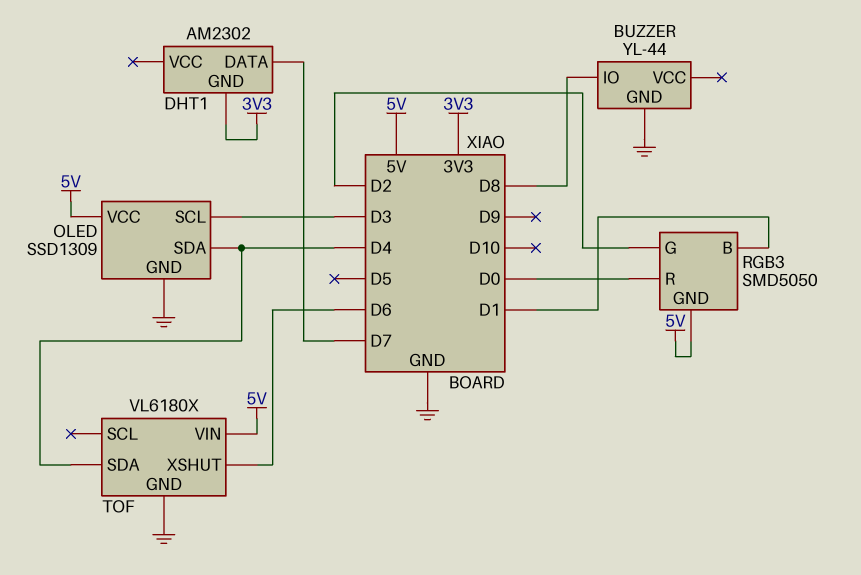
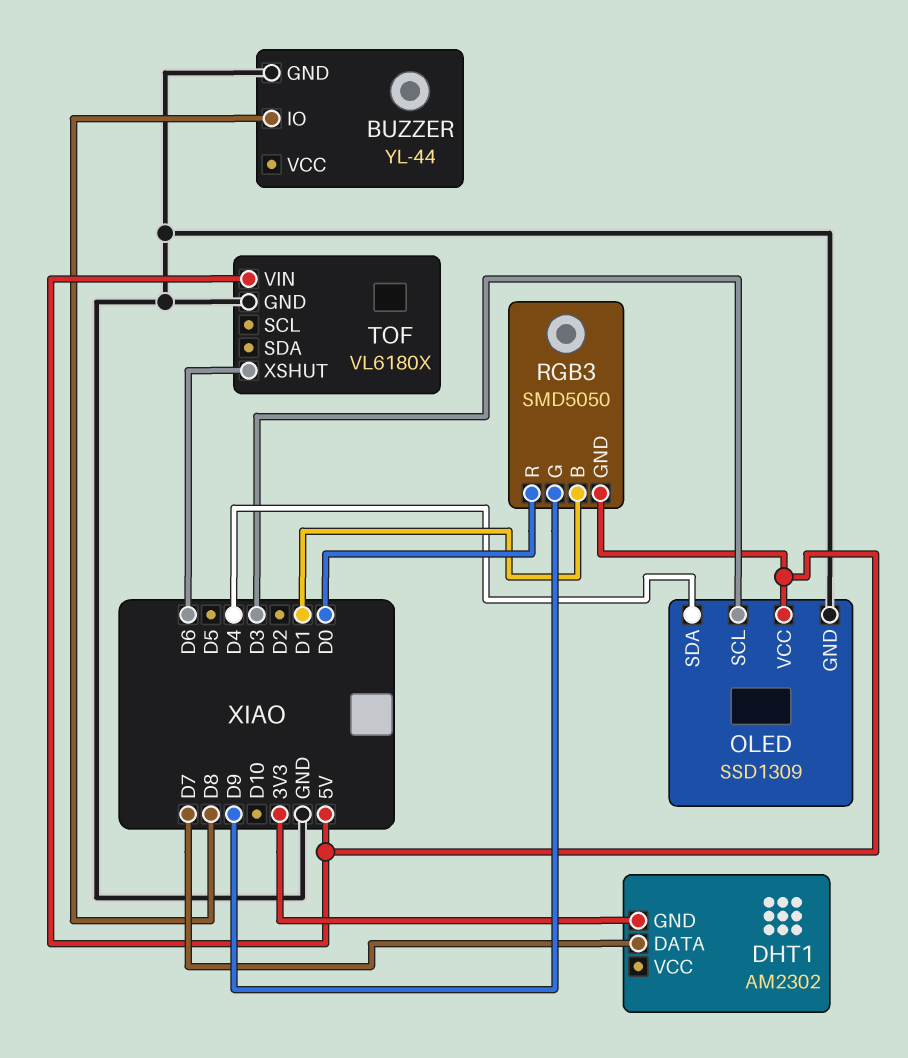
RGB3 pin G: D2 -> D9
TOF pin SDA: D4 -> none

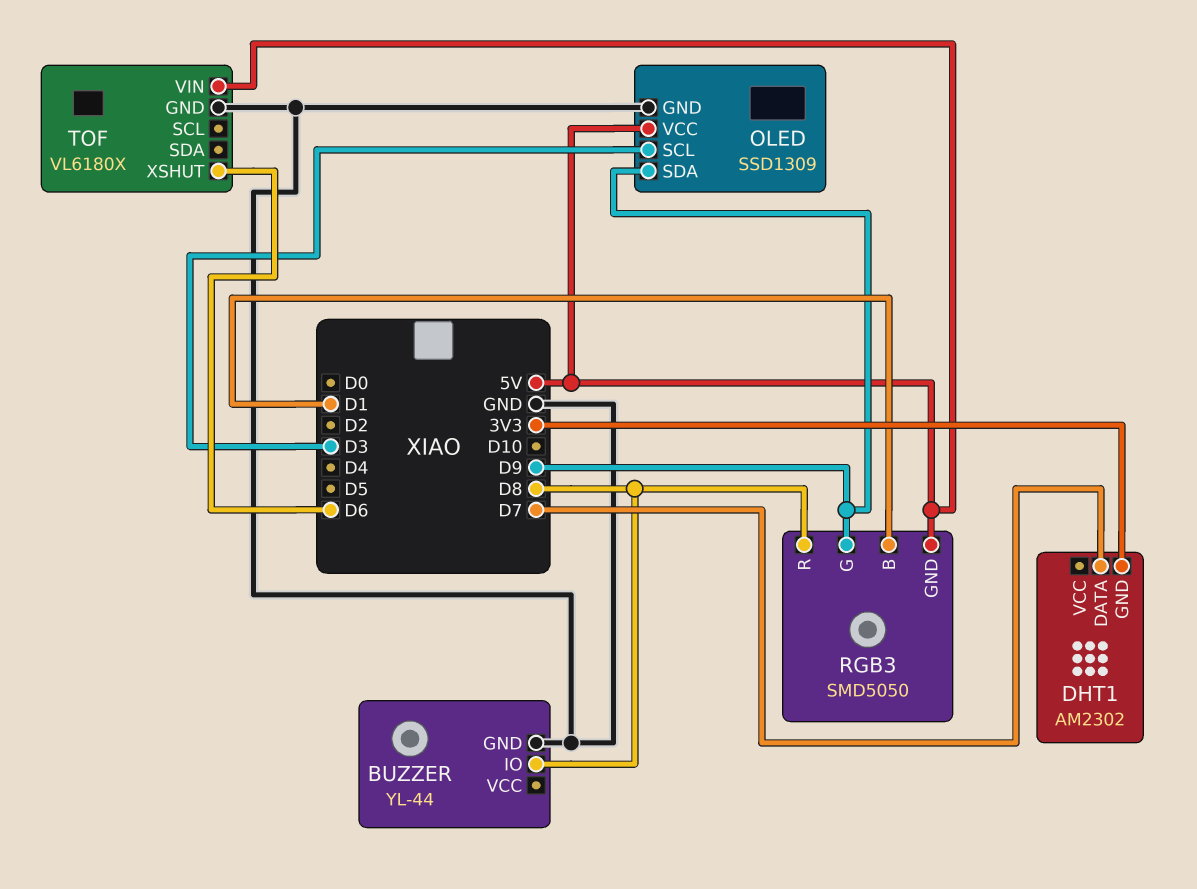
OLED pin SDA: D4 -> D9
RGB3 pin R: D0 -> D8

